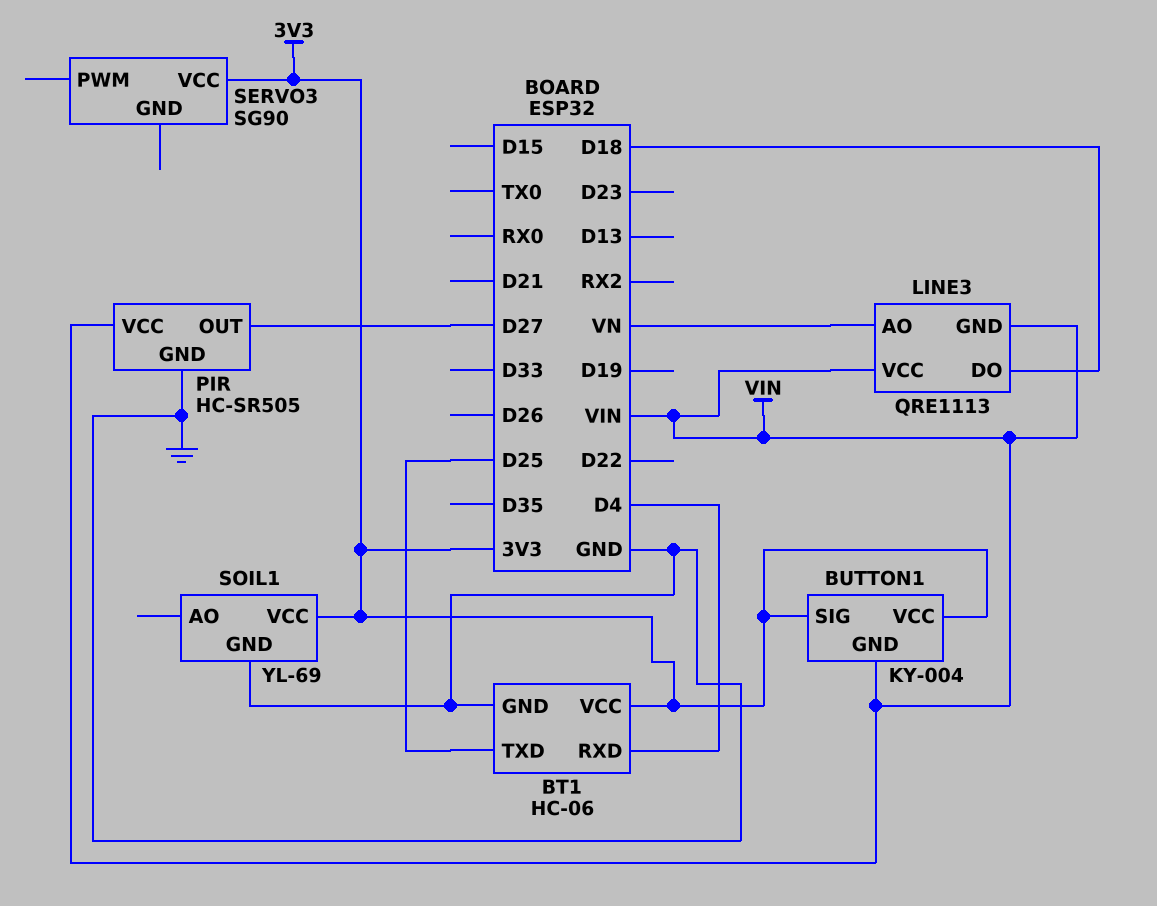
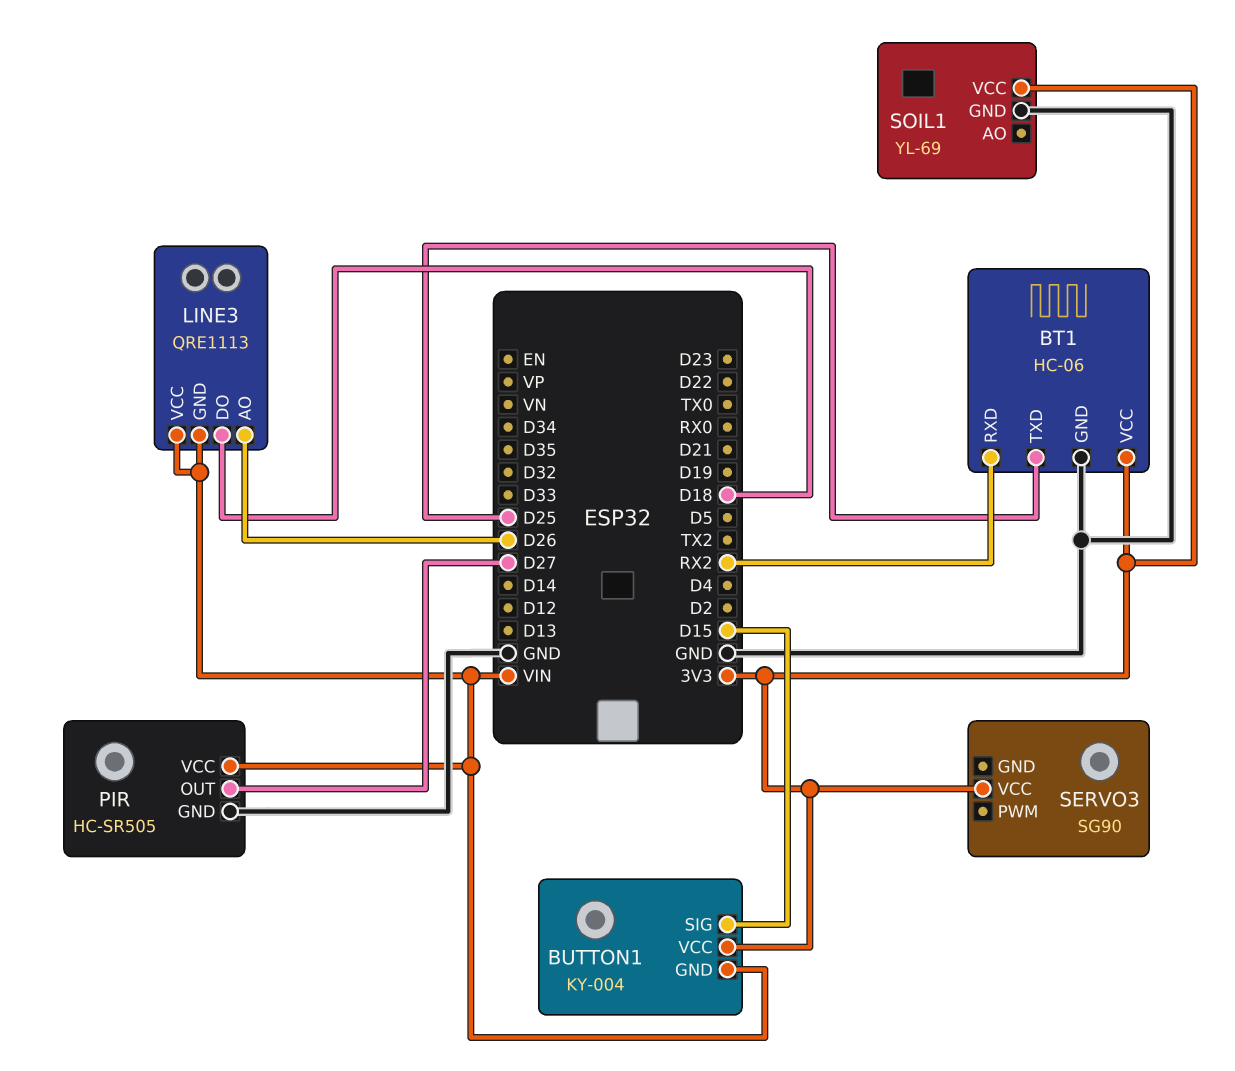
BT1 pin RXD: D4 -> RX2
BUTTON1 pin SIG: 3V3 -> D15
LINE3 pin AO: VN -> D26

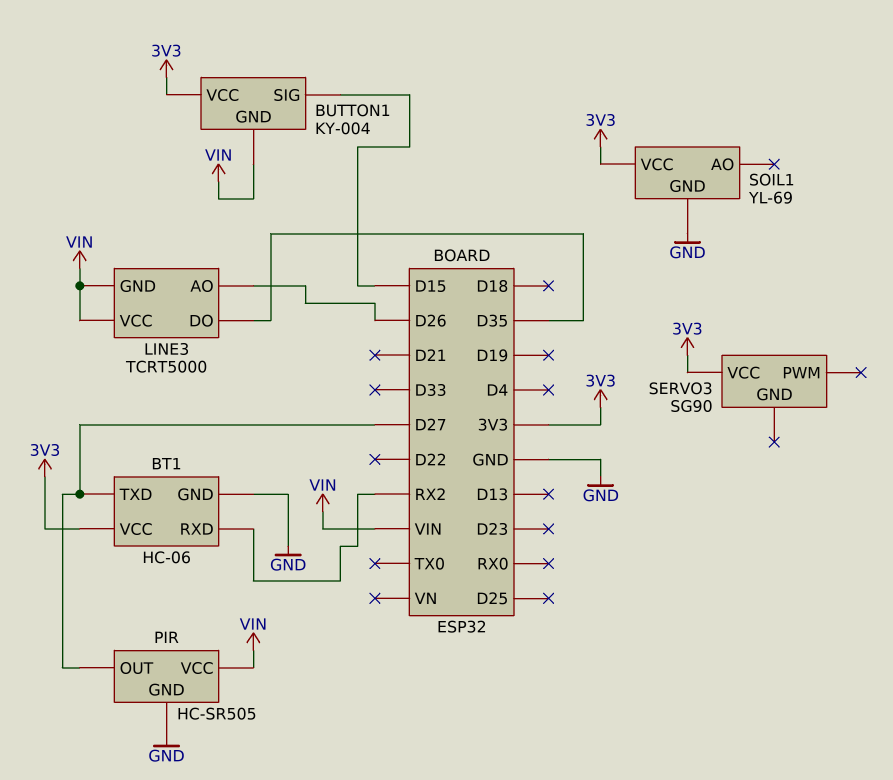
BT1 pin TXD: D25 -> D27
LINE3: QRE1113 -> TCRT5000
LINE3 pin DO: D18 -> D35

